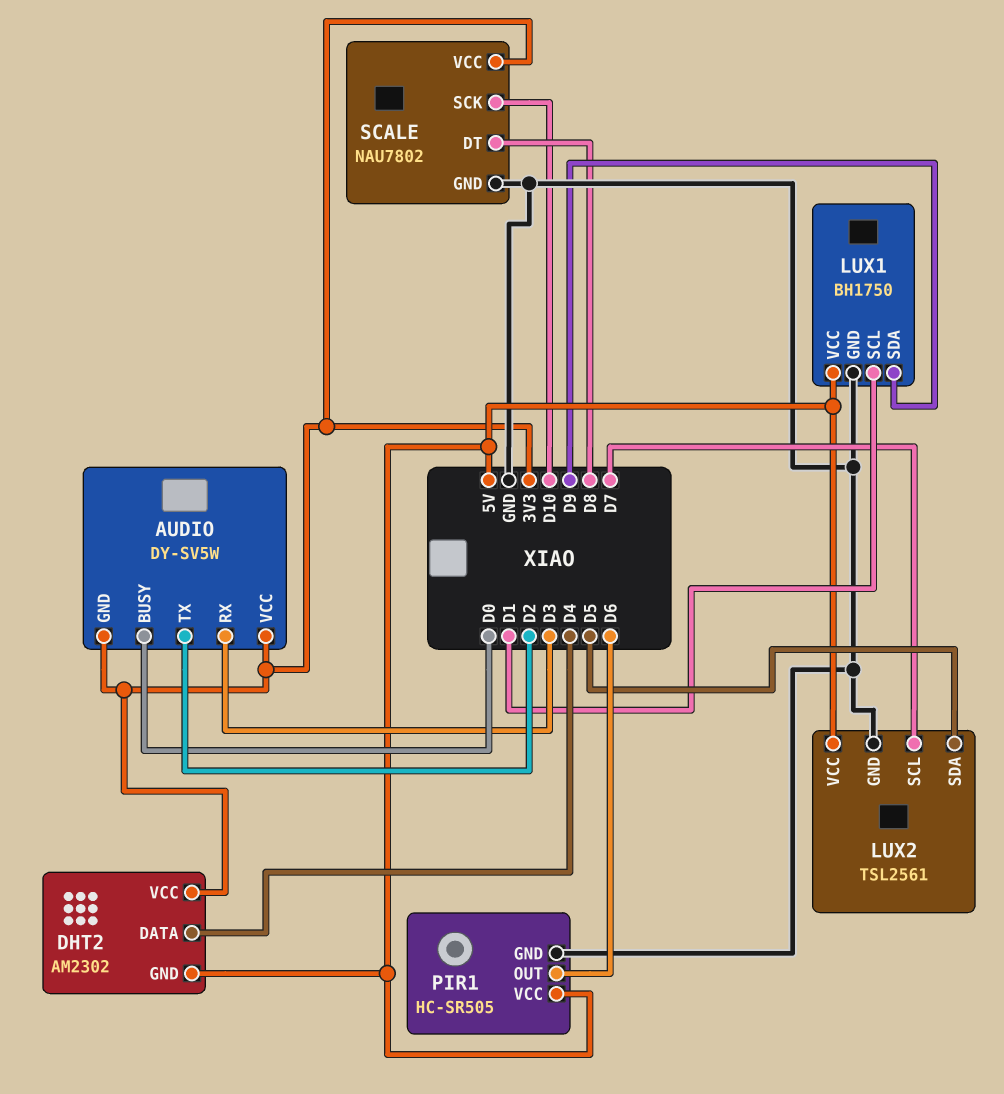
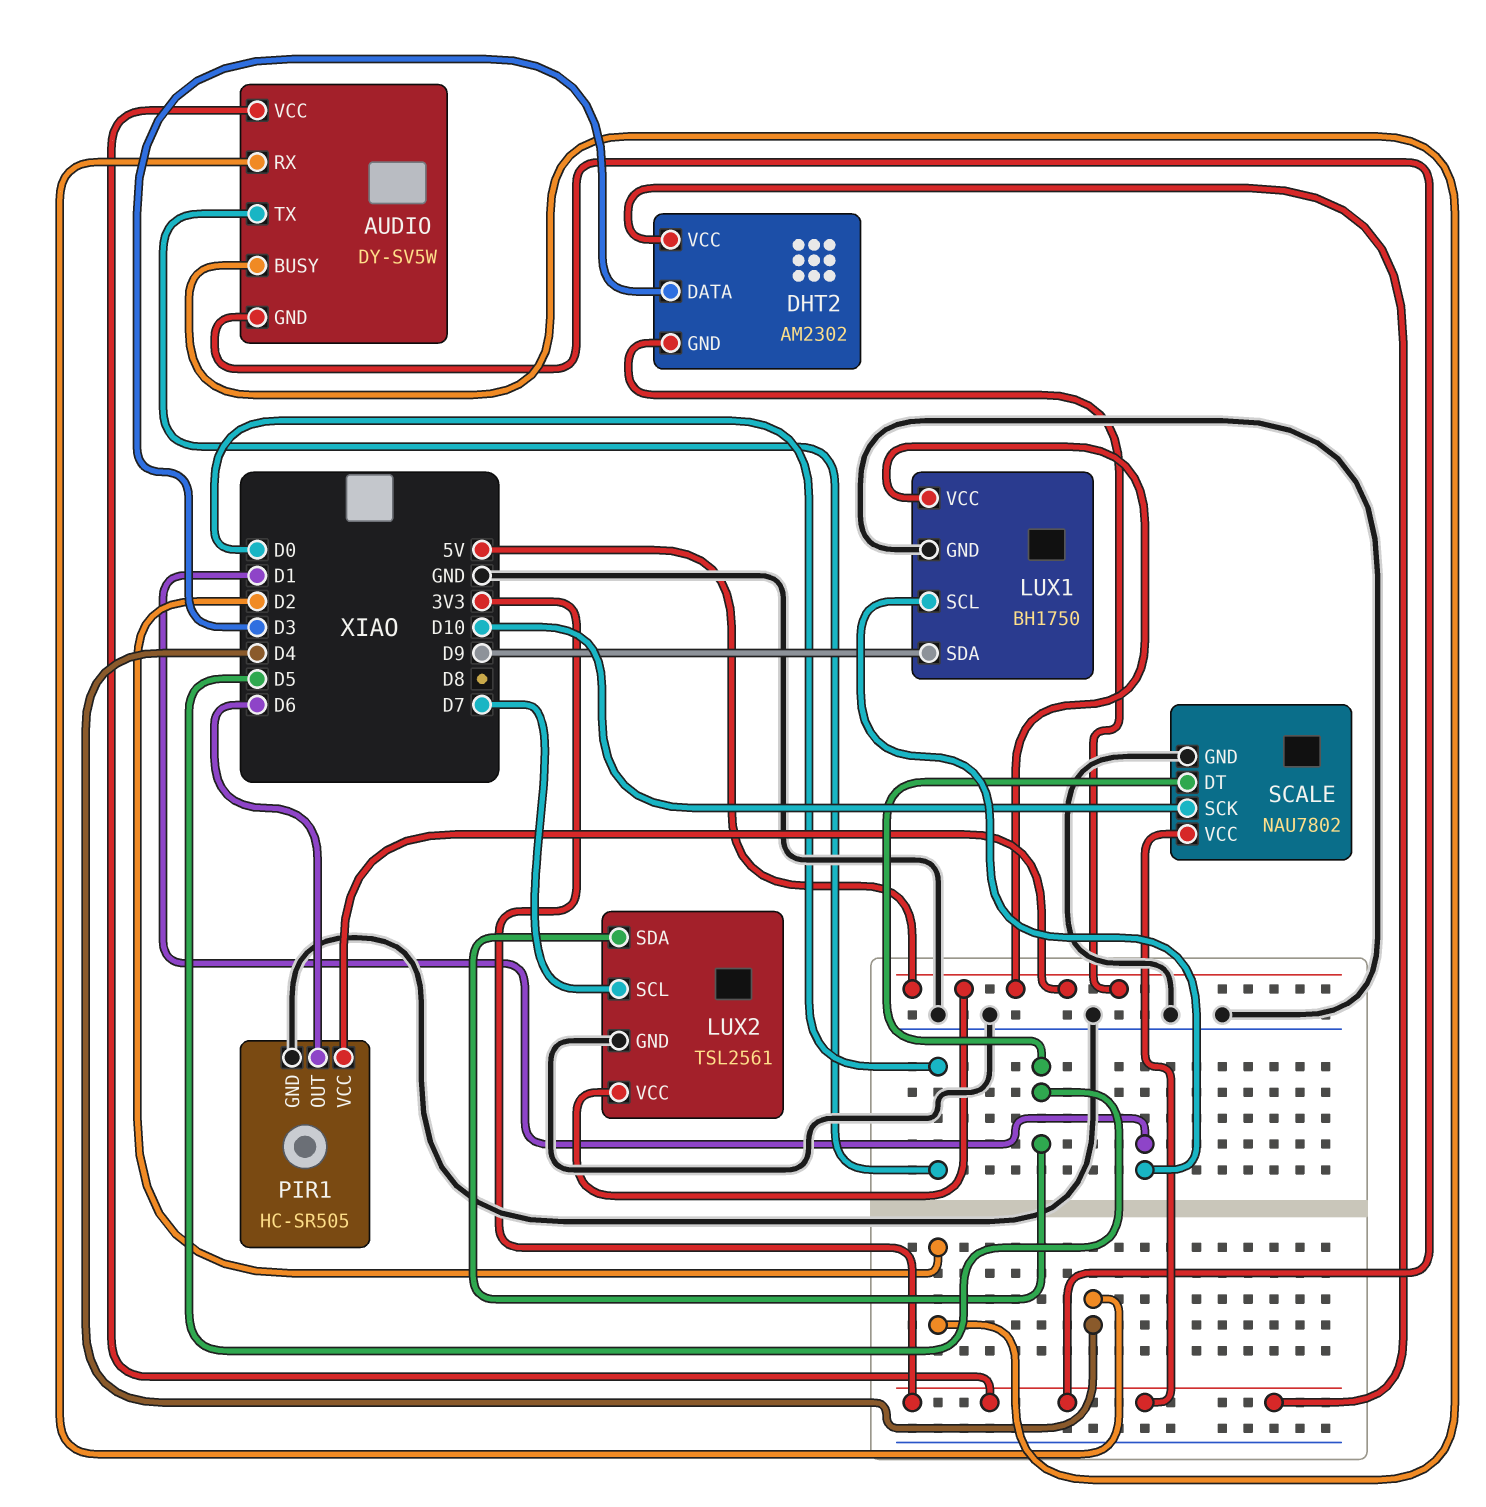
AUDIO pin BUSY: D0 -> D2
AUDIO pin RX: D3 -> D4
AUDIO pin TX: D2 -> D0
DHT2 pin DATA: D4 -> D3
SCALE pin DT: D8 -> D5

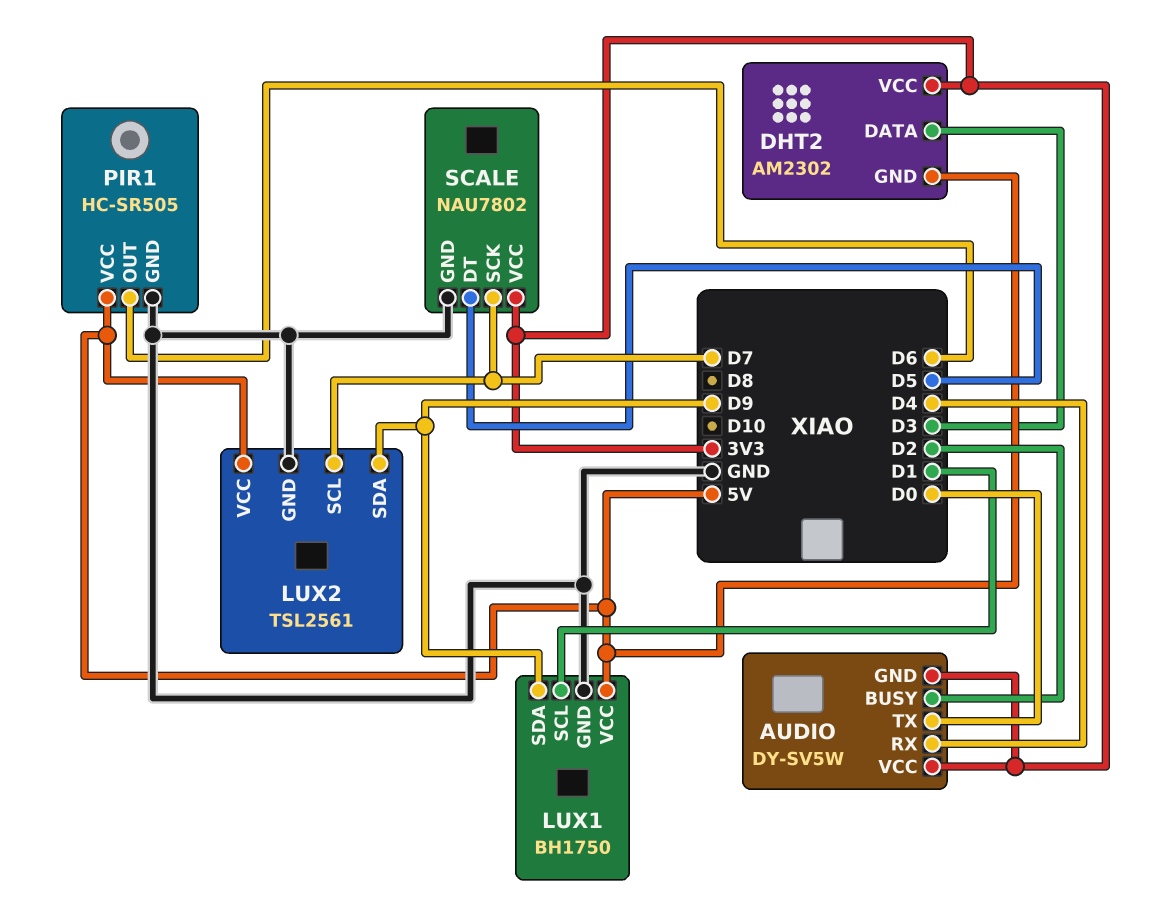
LUX2 pin SDA: D5 -> D9
SCALE pin SCK: D10 -> D7

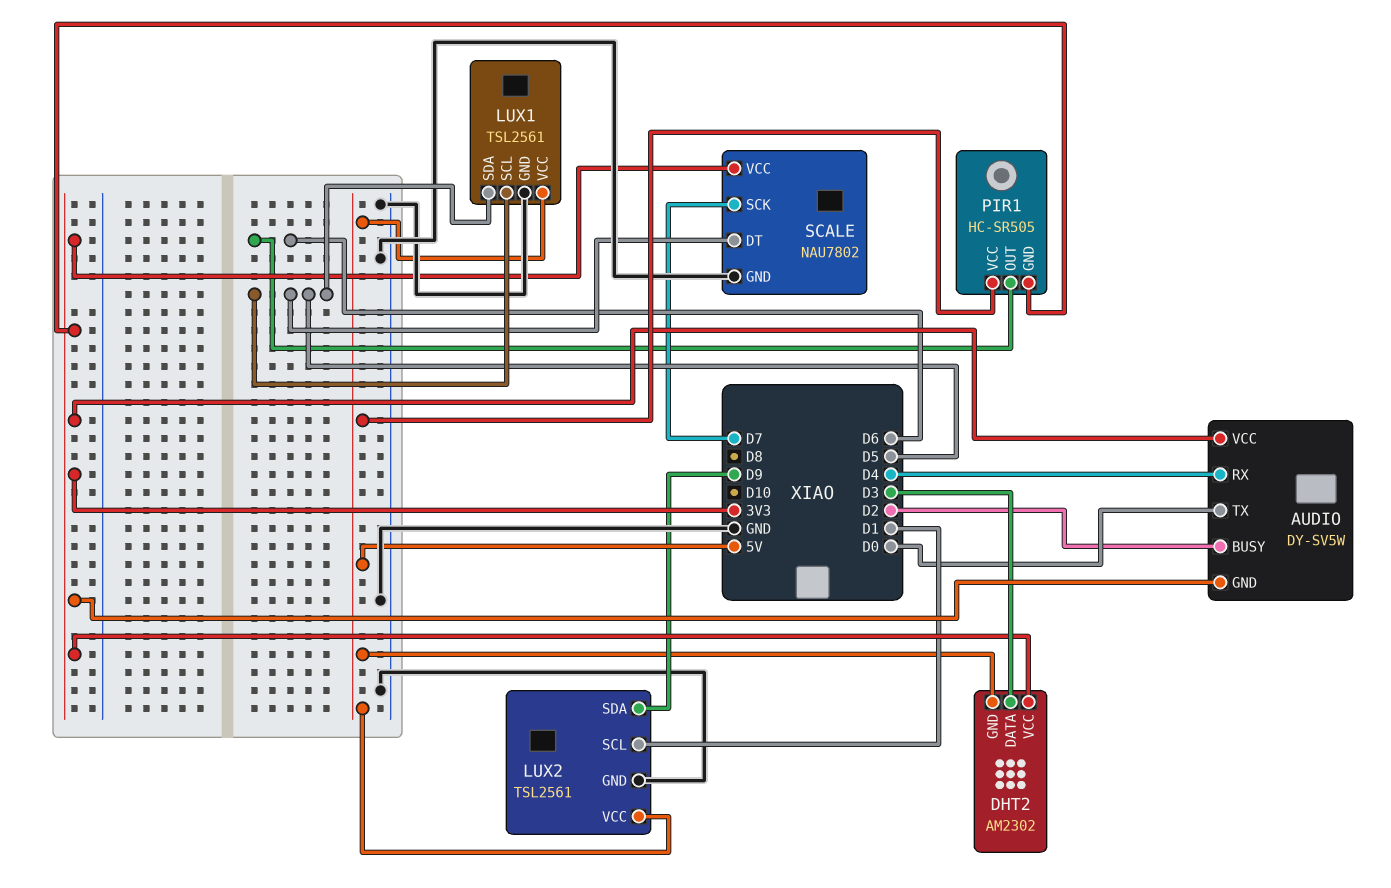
LUX1: BH1750 -> TSL2561
LUX1 pin SCL: D1 -> D5
LUX1 pin SDA: D9 -> D5
LUX2 pin SCL: D7 -> D1
PIR1 pin GND: GND -> 3V3

